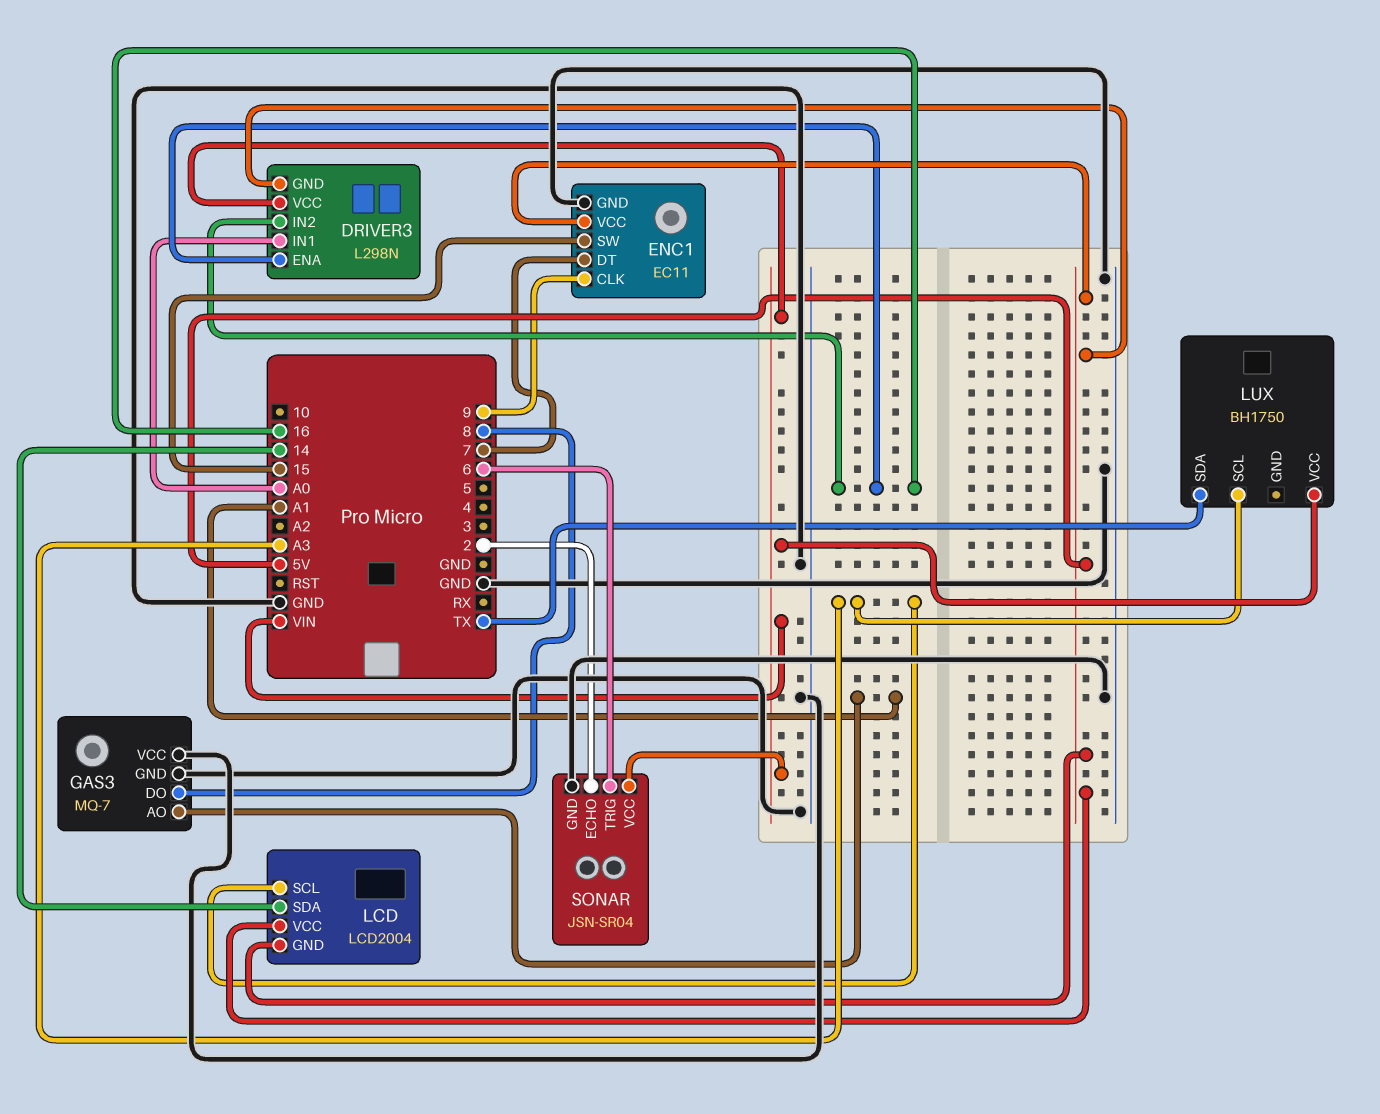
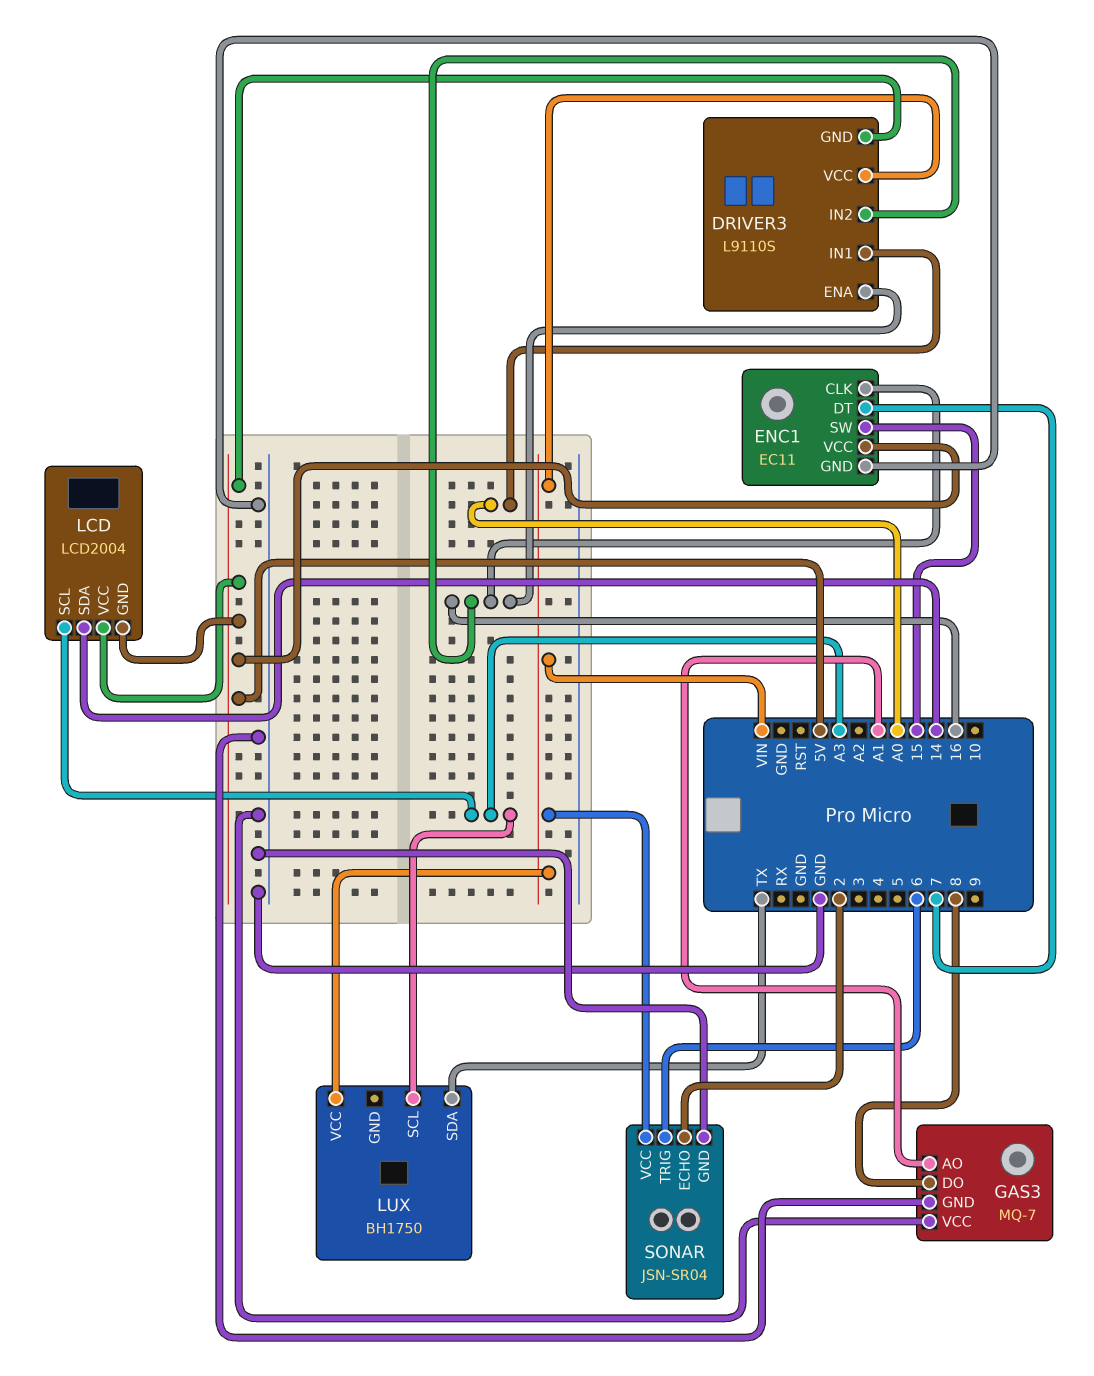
DRIVER3: L298N -> L9110S
ENC1 pin CLK: 9 -> 16

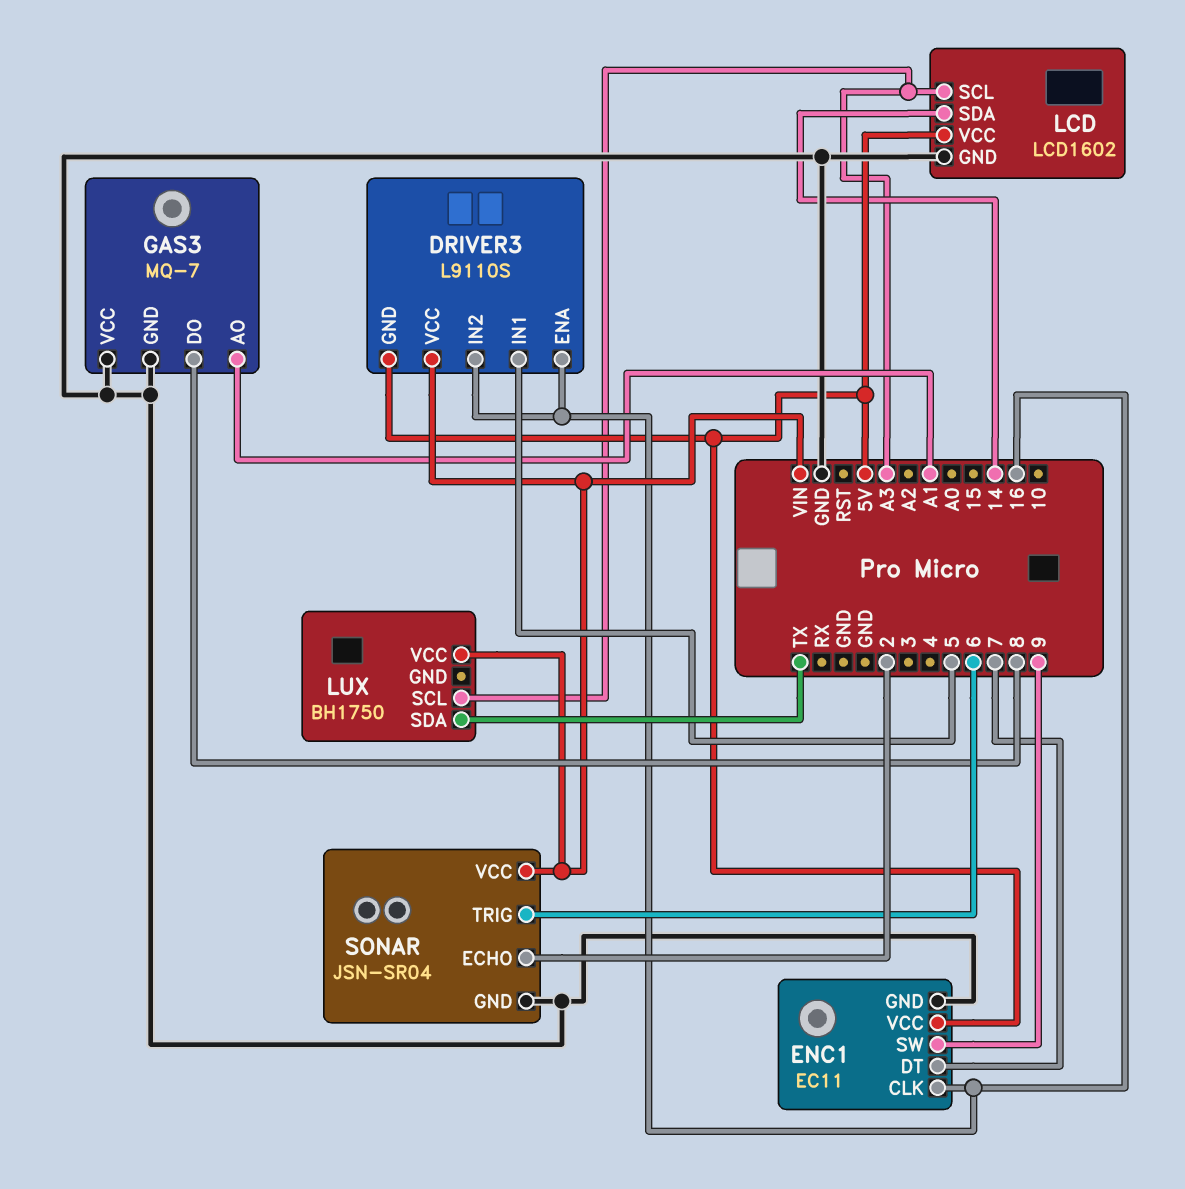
DRIVER3 pin IN1: A0 -> 5
ENC1 pin SW: 15 -> 9
LCD: LCD2004 -> LCD1602
LCD pin GND: 5V -> GND

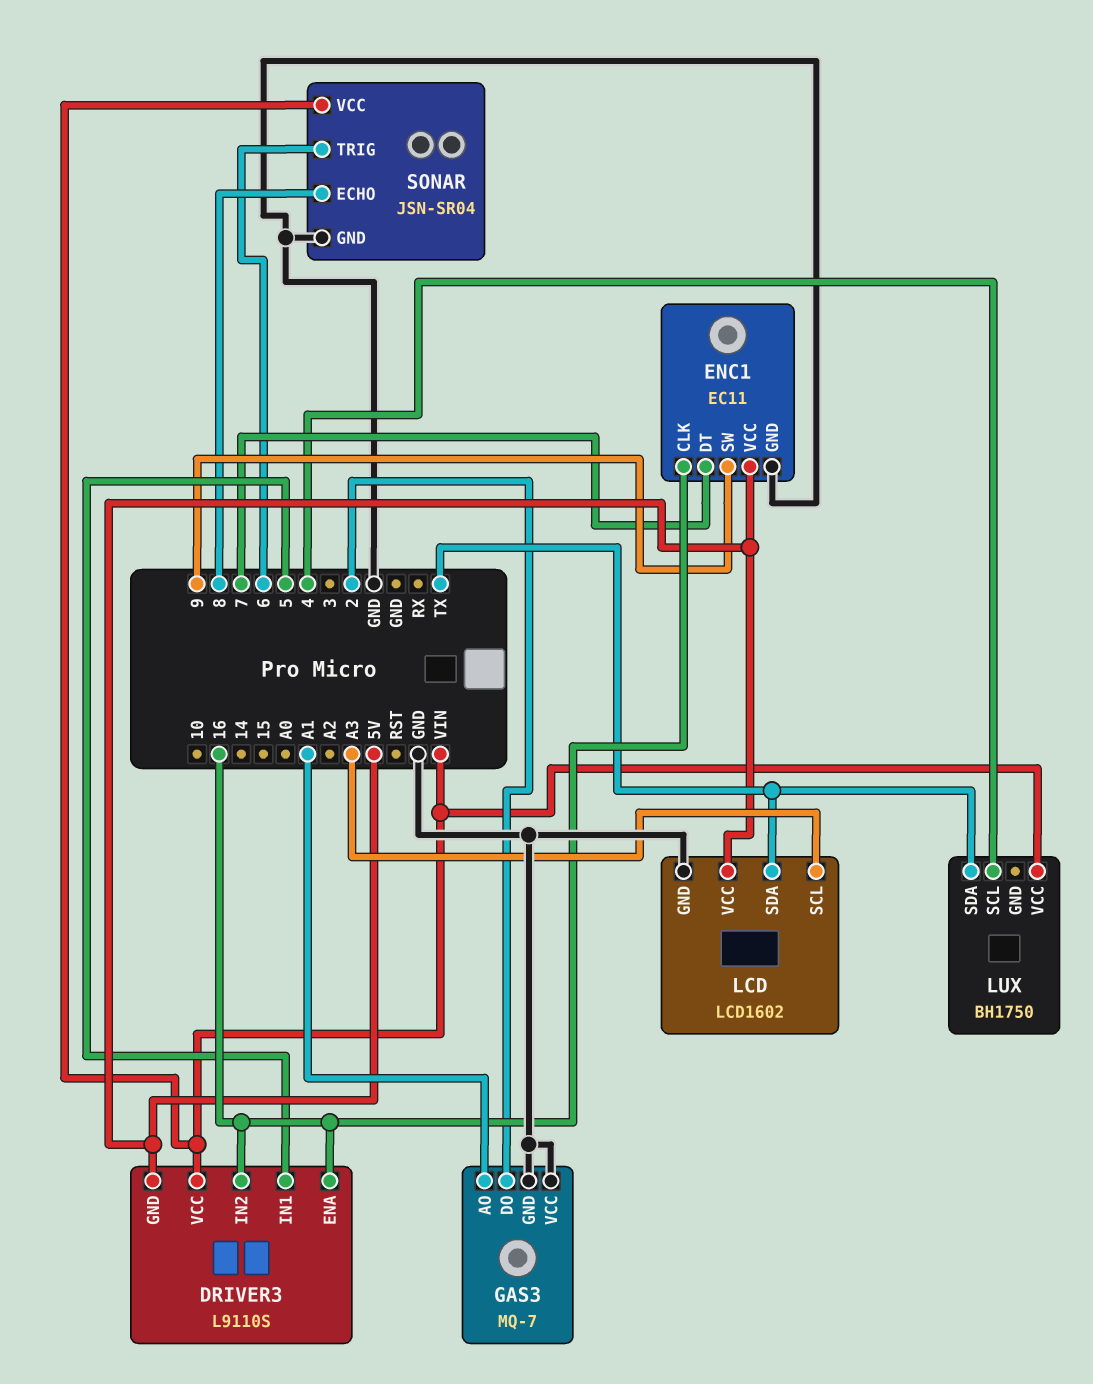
GAS3 pin DO: 8 -> 2
LCD pin SDA: 14 -> TX
LUX pin SCL: A3 -> 4
SONAR pin ECHO: 2 -> 8

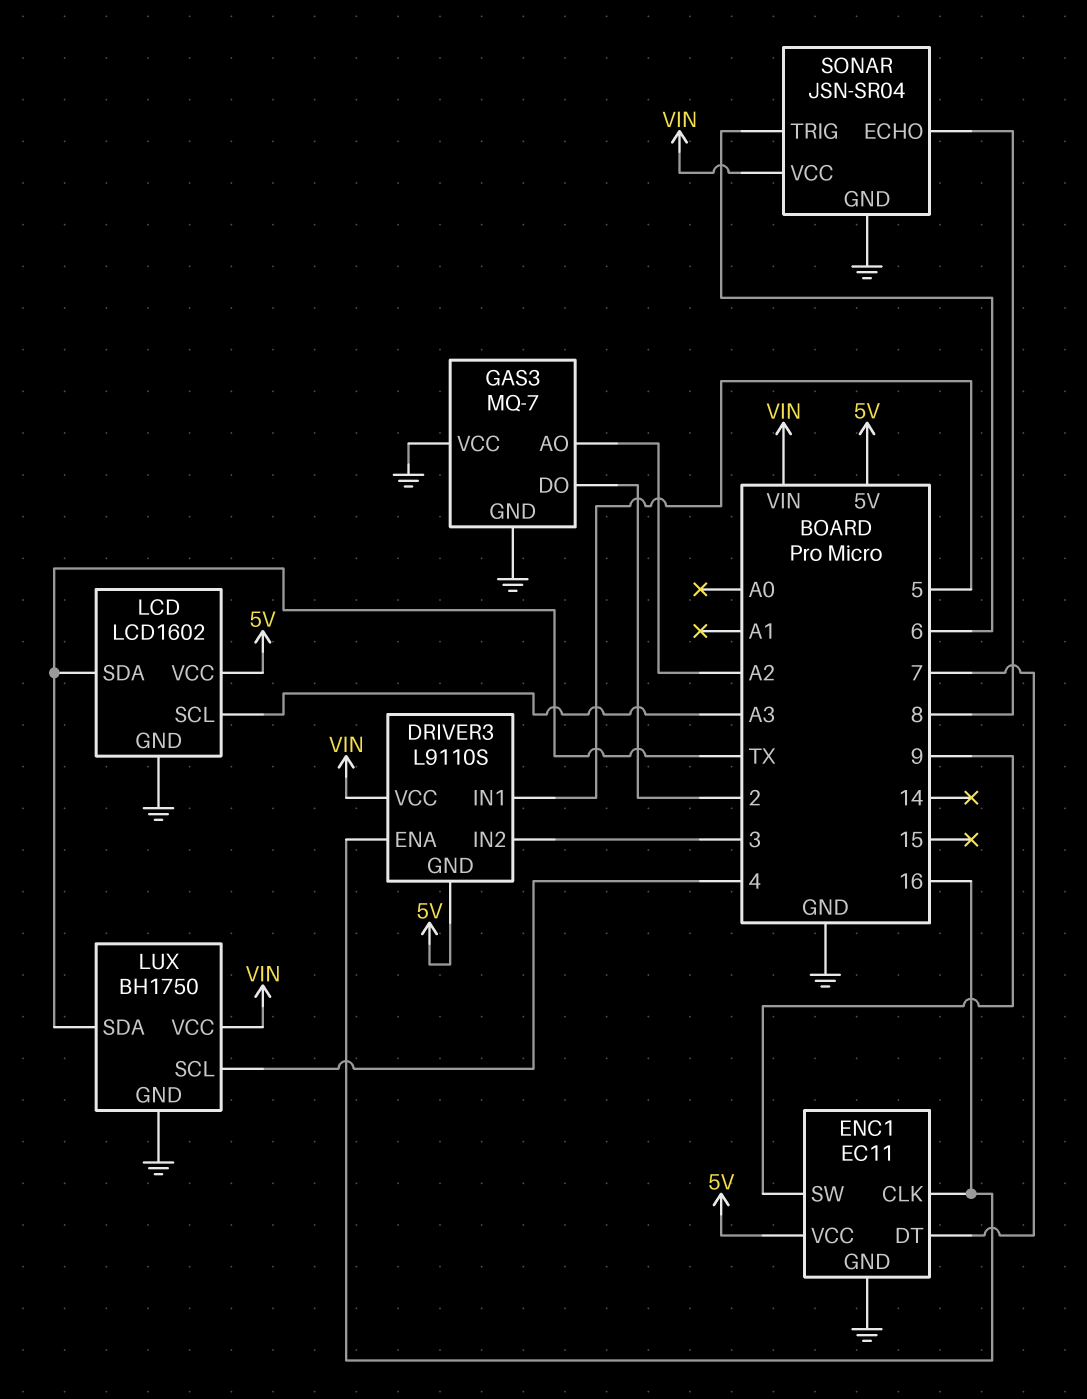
DRIVER3 pin IN2: 16 -> 3
GAS3 pin AO: A1 -> A2
LUX pin GND: none -> GND

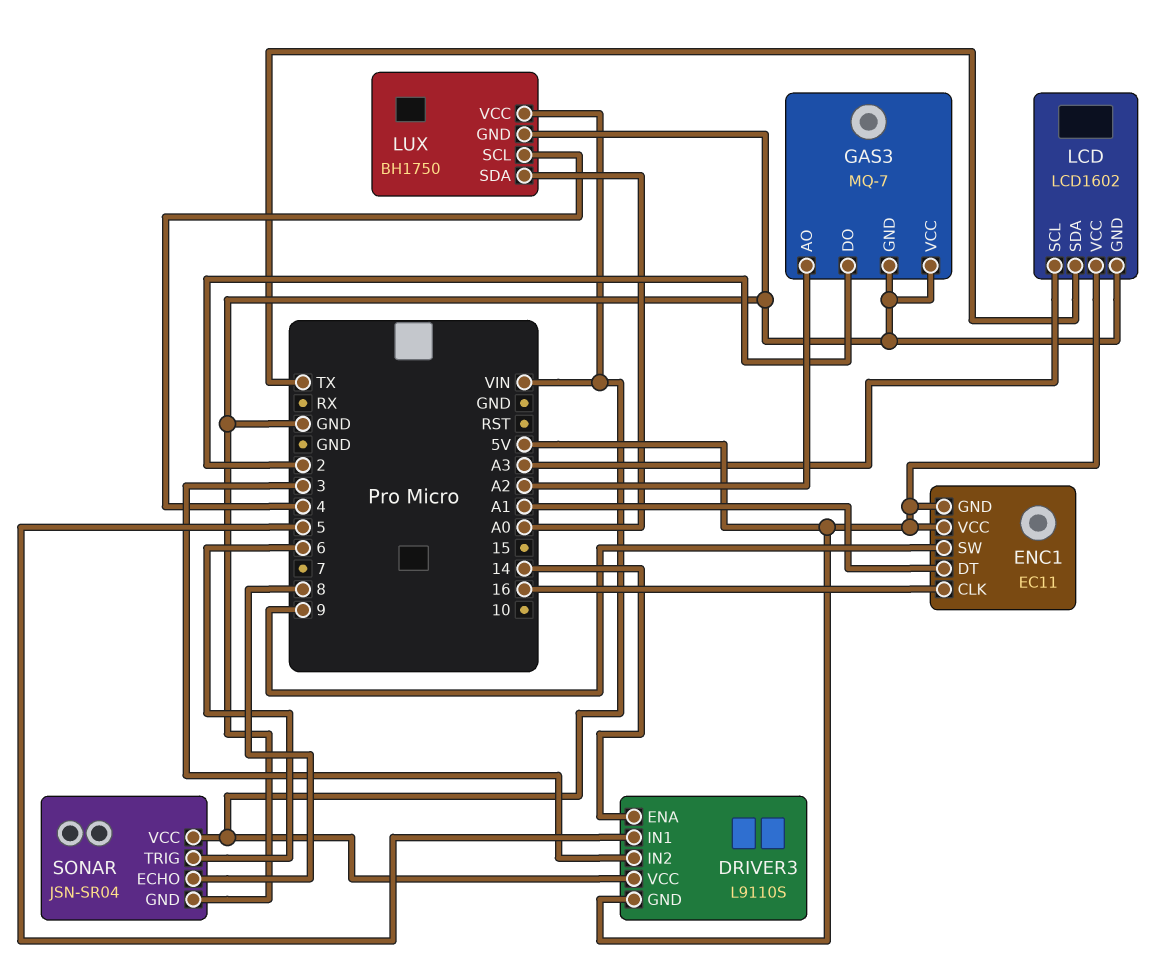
DRIVER3 pin ENA: 16 -> 14
ENC1 pin DT: 7 -> A1
ENC1 pin GND: GND -> 5V
LUX pin SDA: TX -> A0

